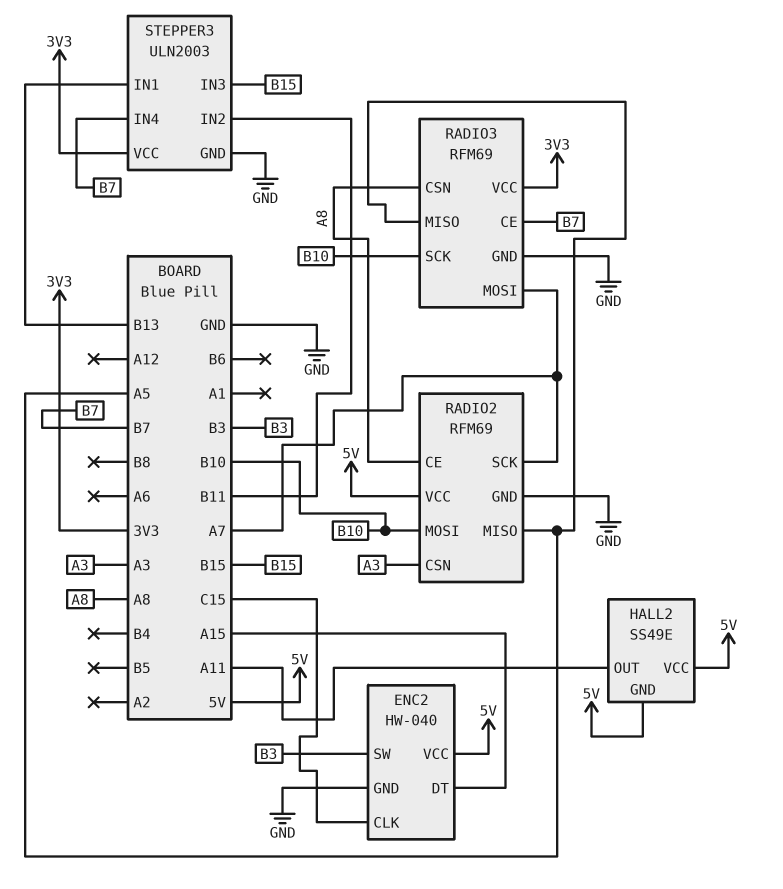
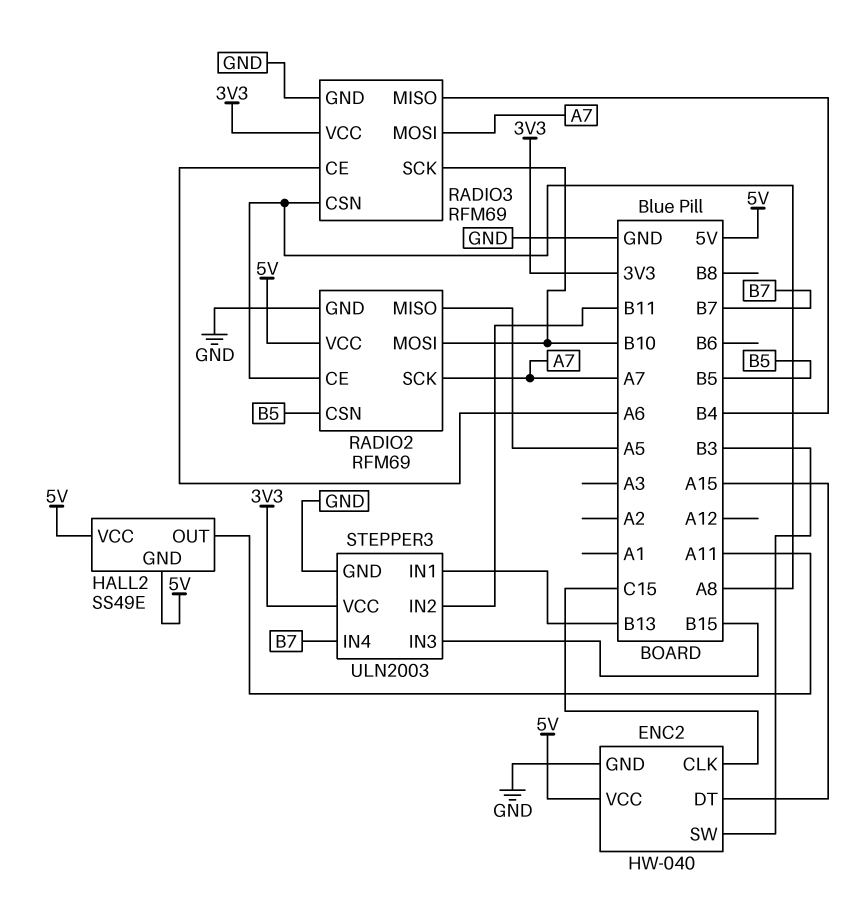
RADIO2 pin CSN: A3 -> B5
RADIO3 pin CE: B7 -> A6
RADIO3 pin MISO: A5 -> B4

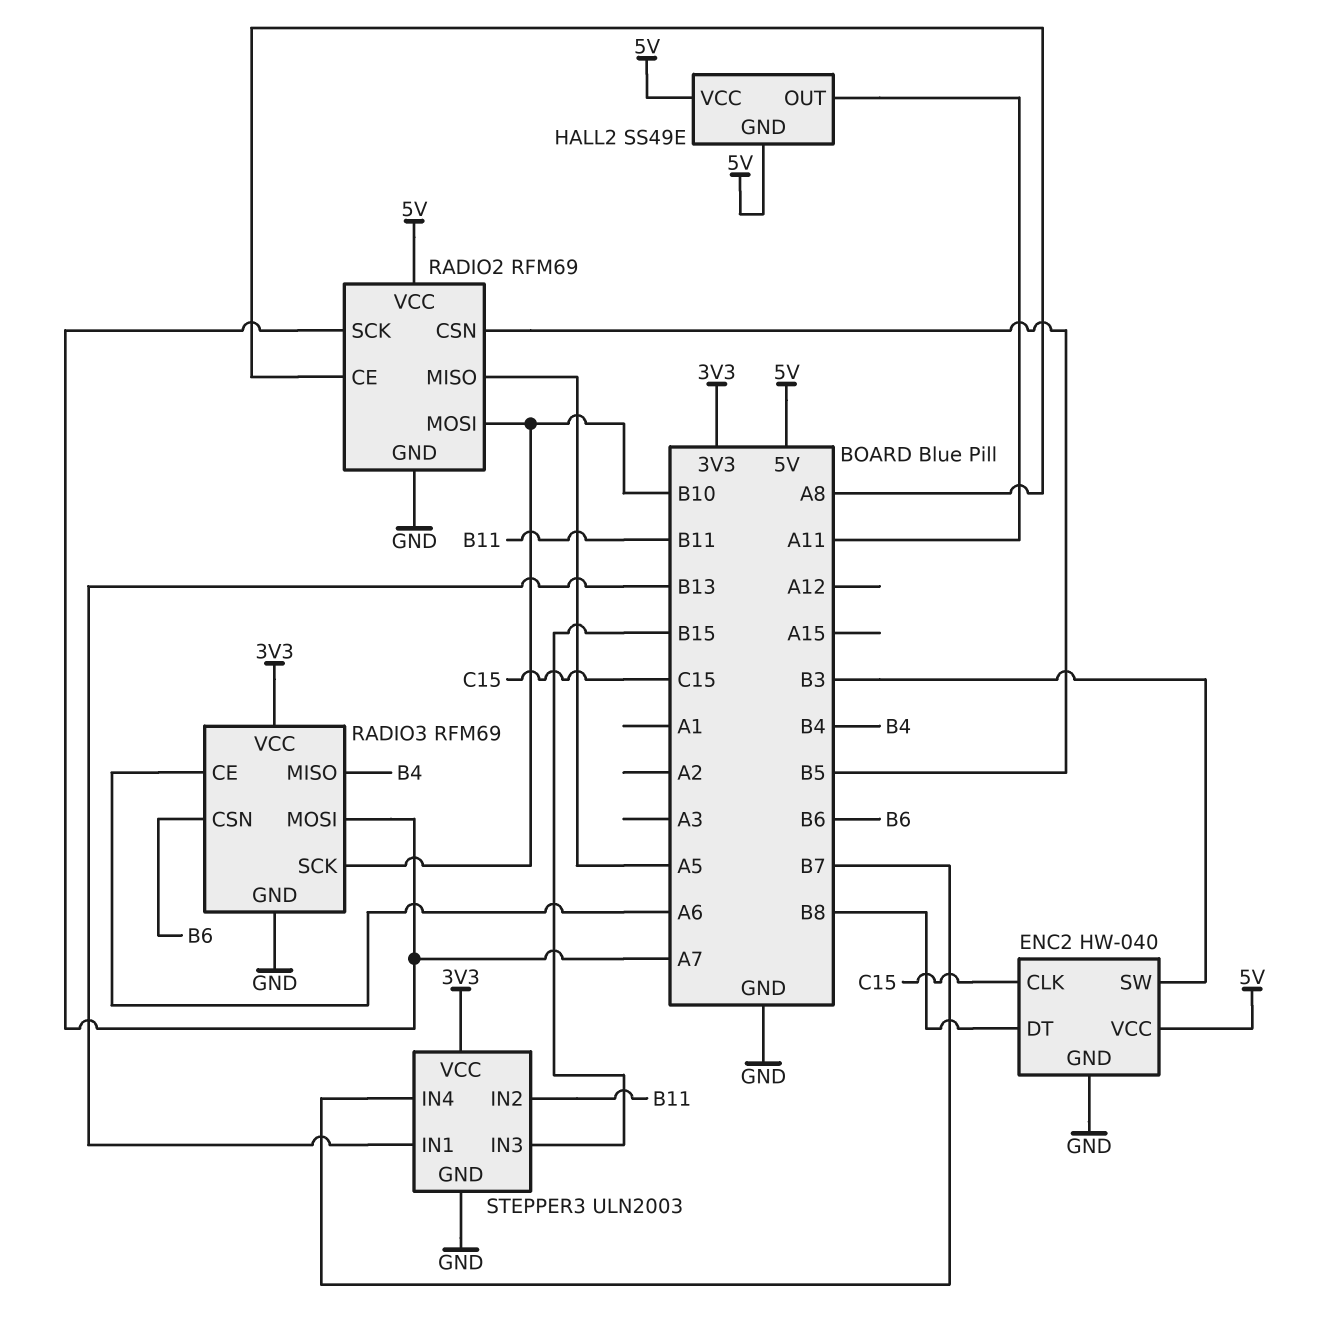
ENC2 pin DT: A15 -> B8
RADIO3 pin CSN: A8 -> B6

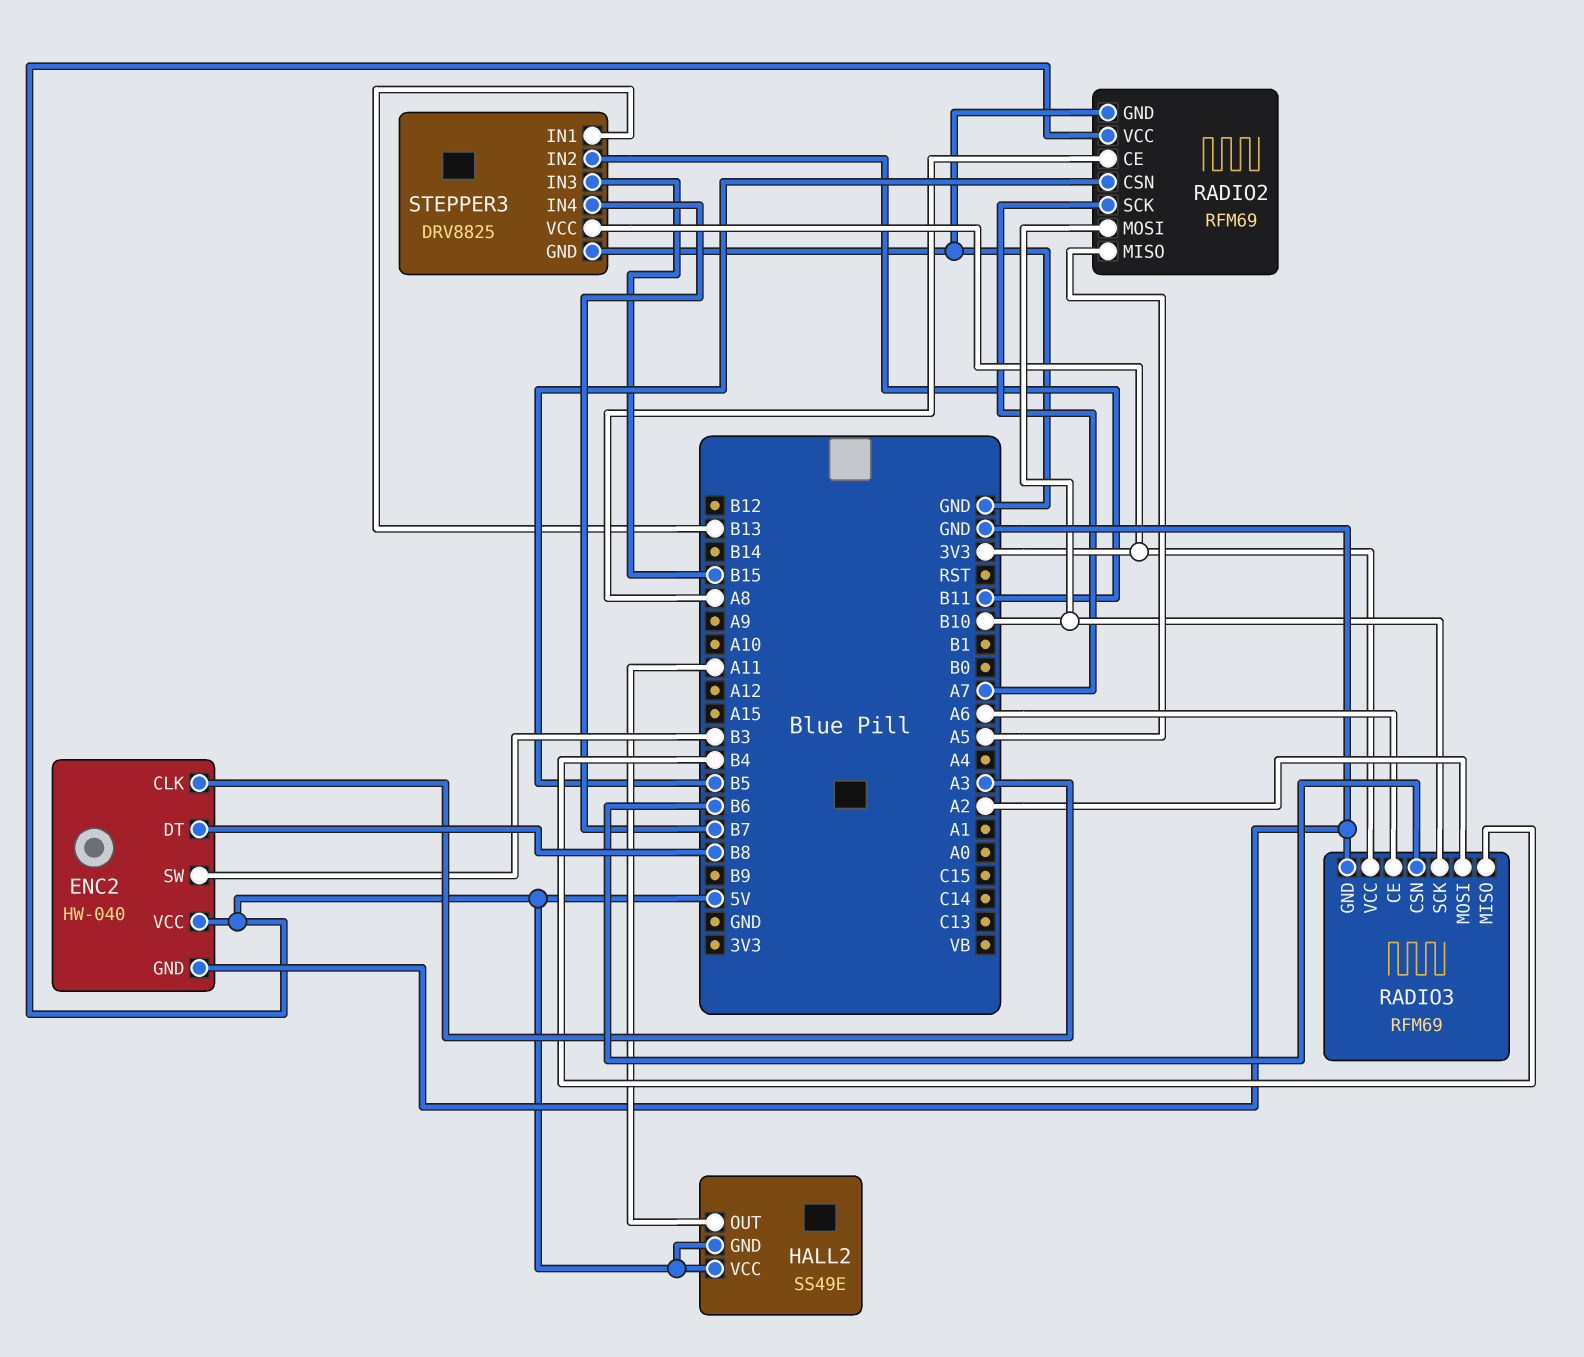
ENC2 pin CLK: C15 -> A3
RADIO3 pin MOSI: A7 -> A2
STEPPER3: ULN2003 -> DRV8825

